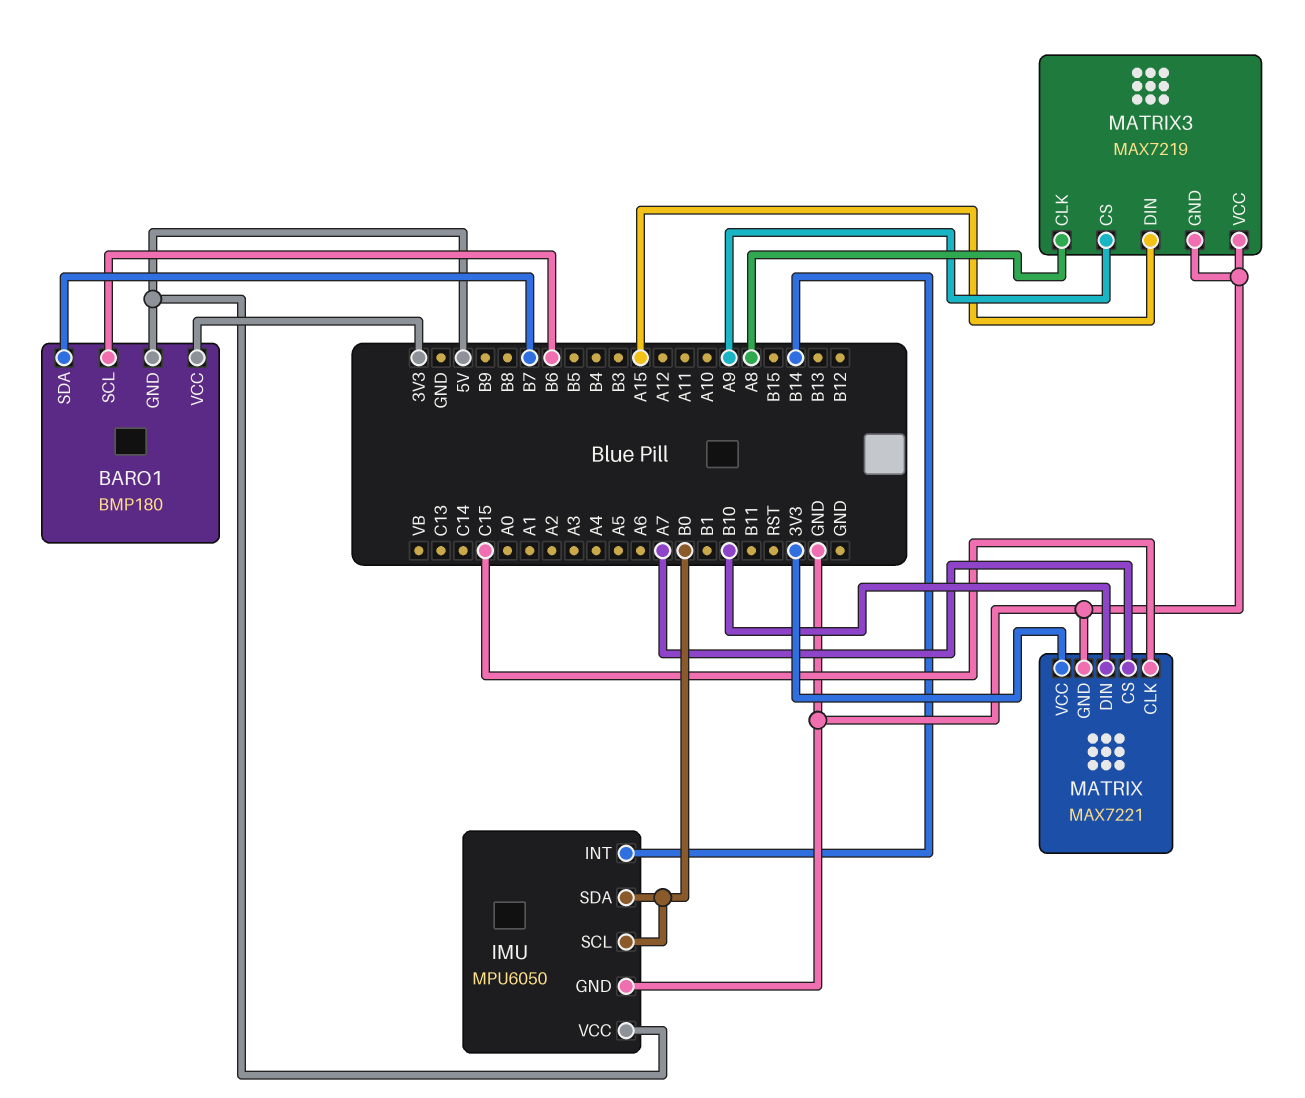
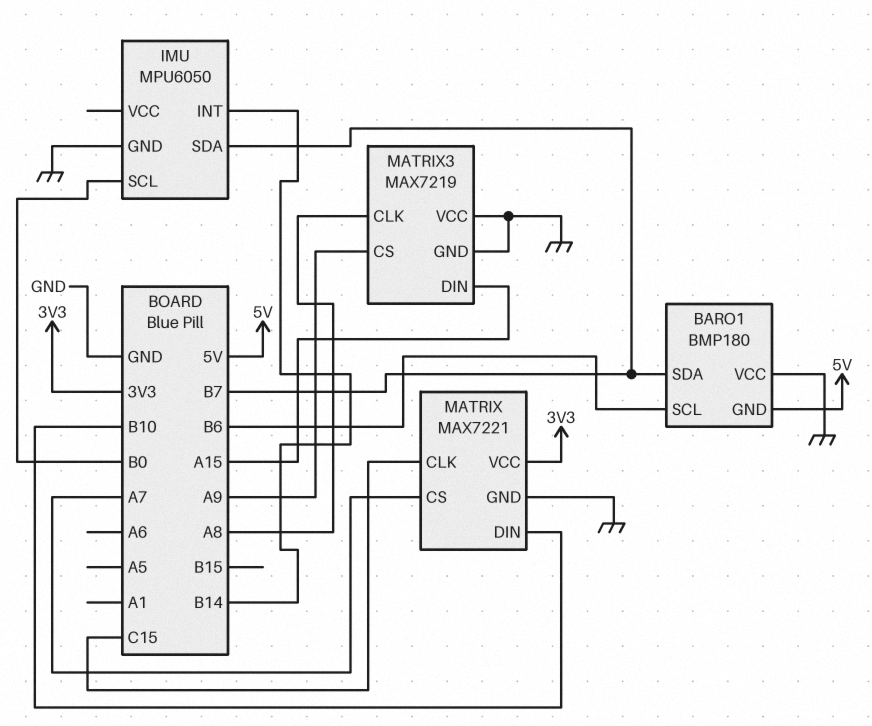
BARO1 pin VCC: 3V3 -> GND
IMU pin SDA: B0 -> B7
IMU pin VCC: 5V -> none

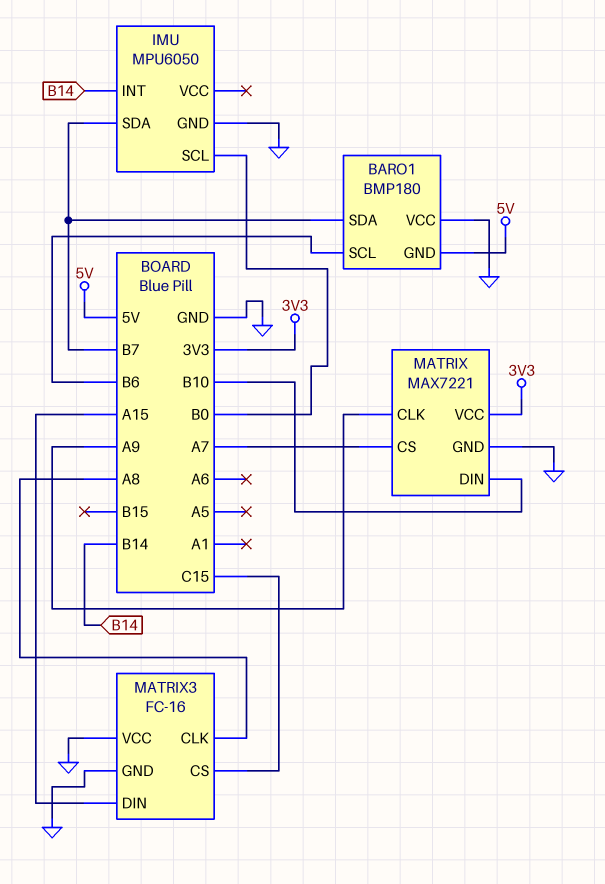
MATRIX pin CLK: C15 -> A9
MATRIX3: MAX7219 -> FC-16
MATRIX3 pin CS: A9 -> C15

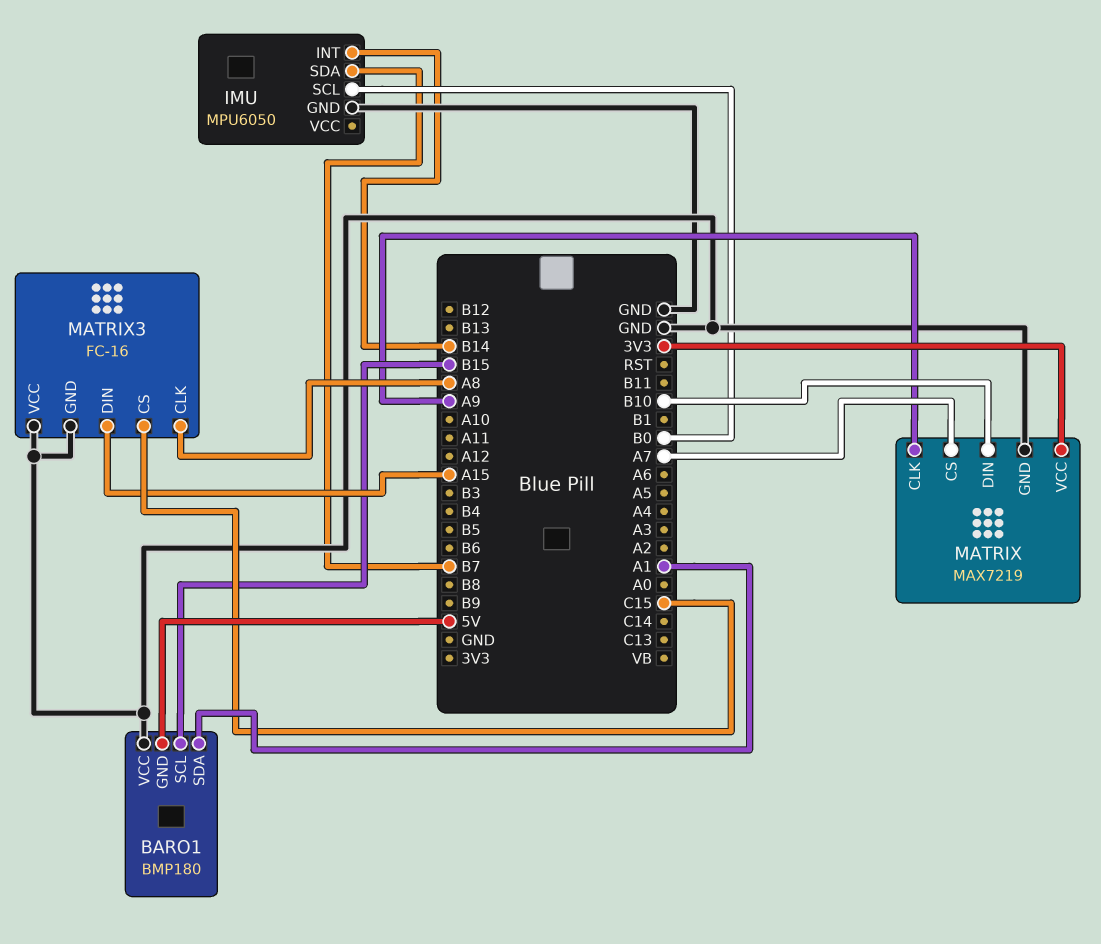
BARO1 pin SCL: B6 -> B15
BARO1 pin SDA: B7 -> A1
MATRIX: MAX7221 -> MAX7219

